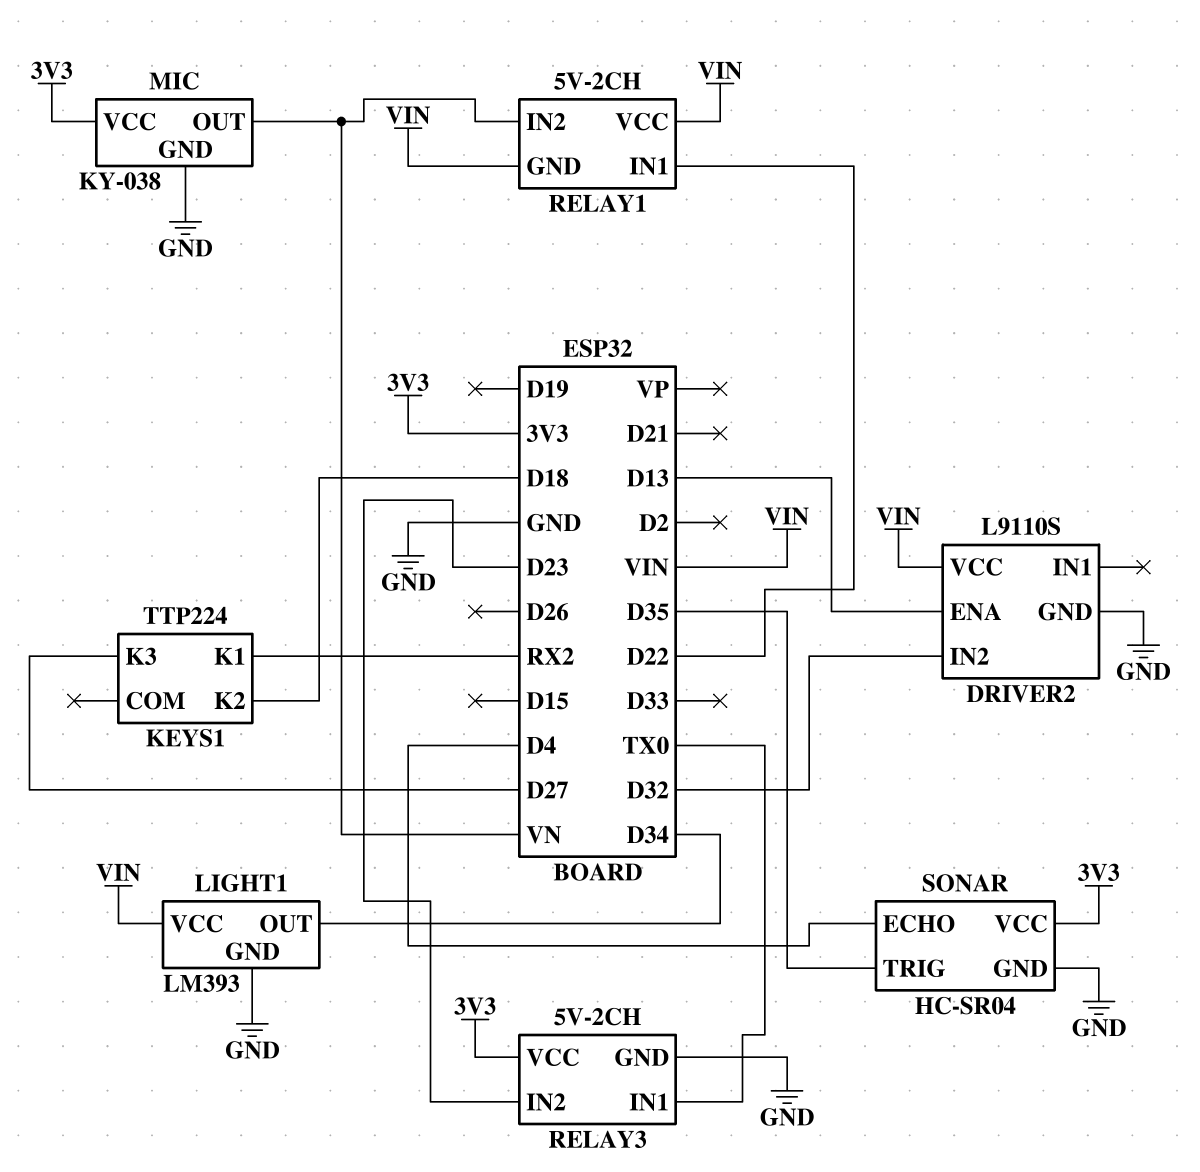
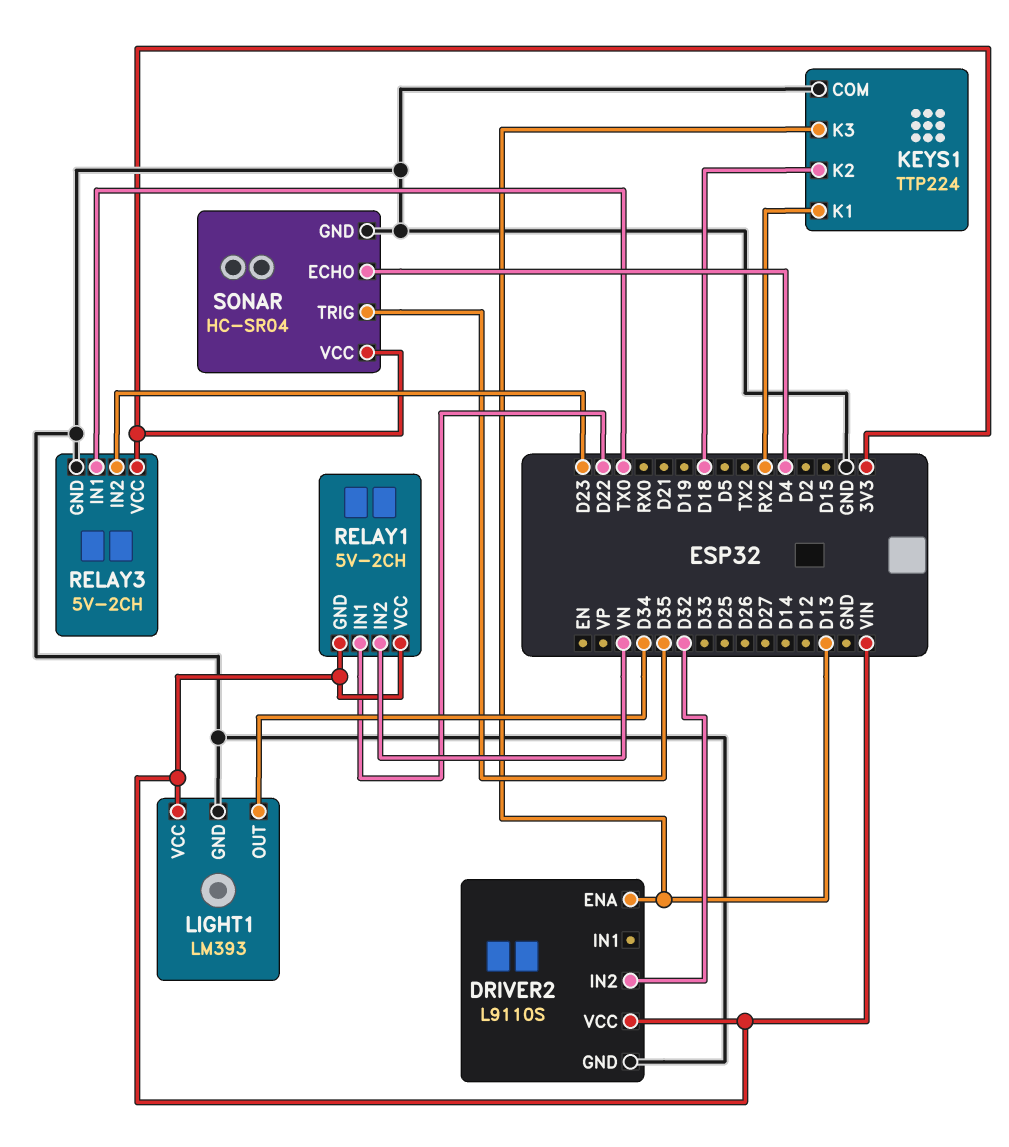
KEYS1 pin COM: none -> GND
KEYS1 pin K3: D27 -> D13
MIC: KY-038 -> none
MIC pin GND: GND -> none
MIC pin OUT: VN -> none
MIC pin VCC: 3V3 -> none

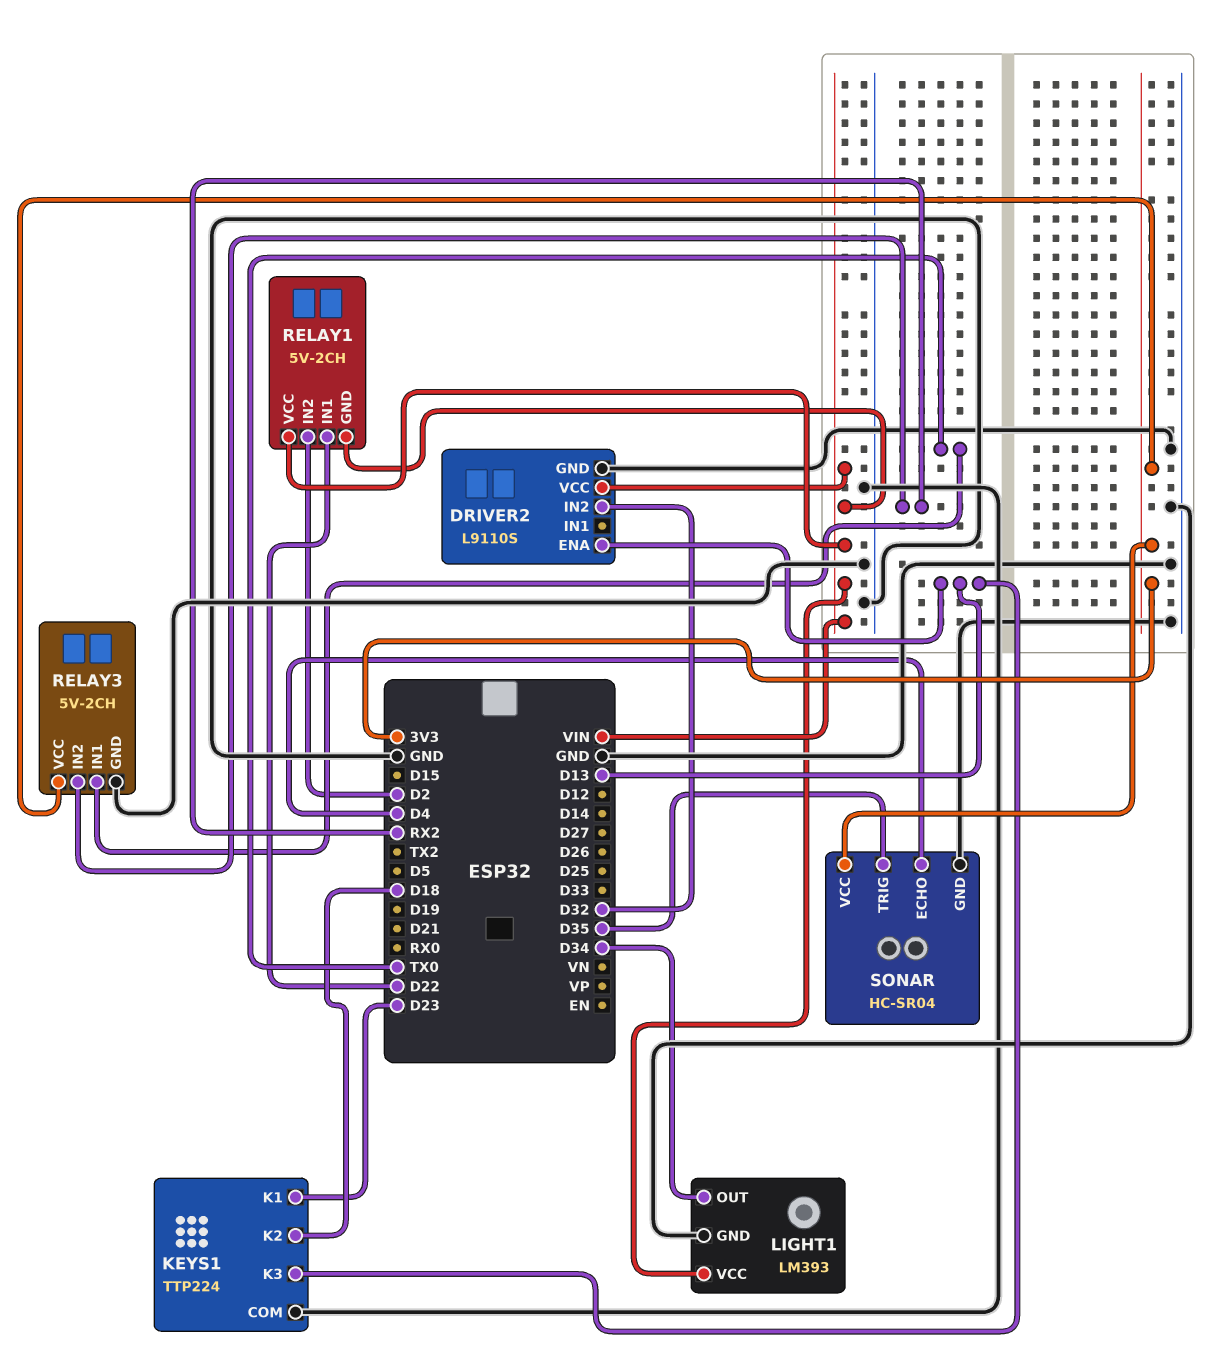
KEYS1 pin K1: RX2 -> D23
RELAY1 pin IN2: VN -> D2
RELAY3 pin IN2: D23 -> RX2

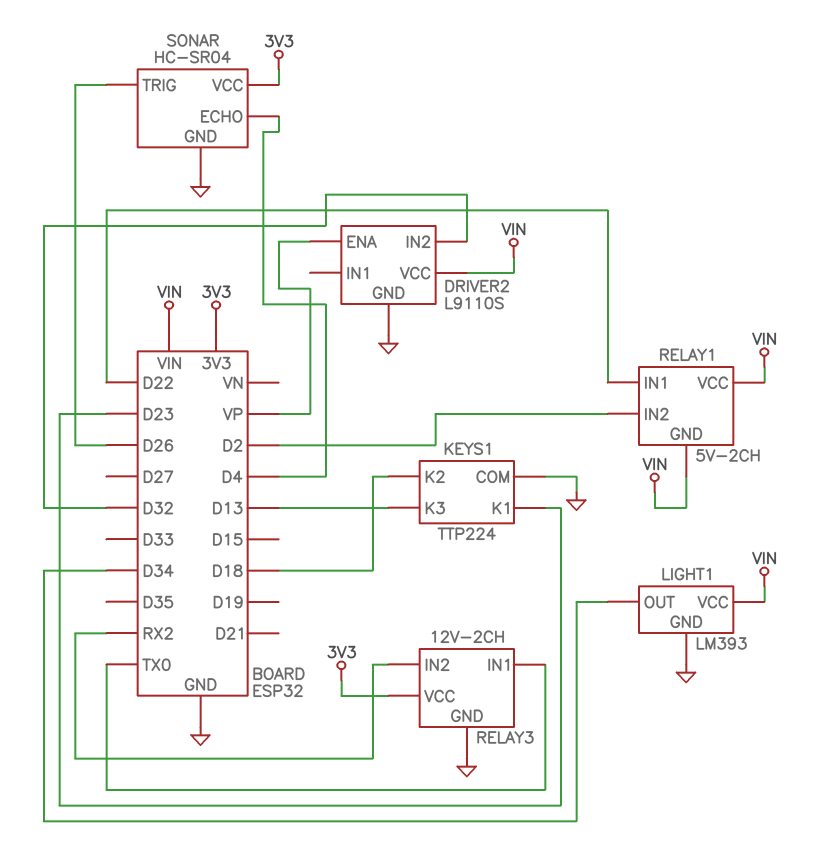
DRIVER2 pin ENA: D13 -> VP
RELAY3: 5V-2CH -> 12V-2CH
SONAR pin TRIG: D35 -> D26

